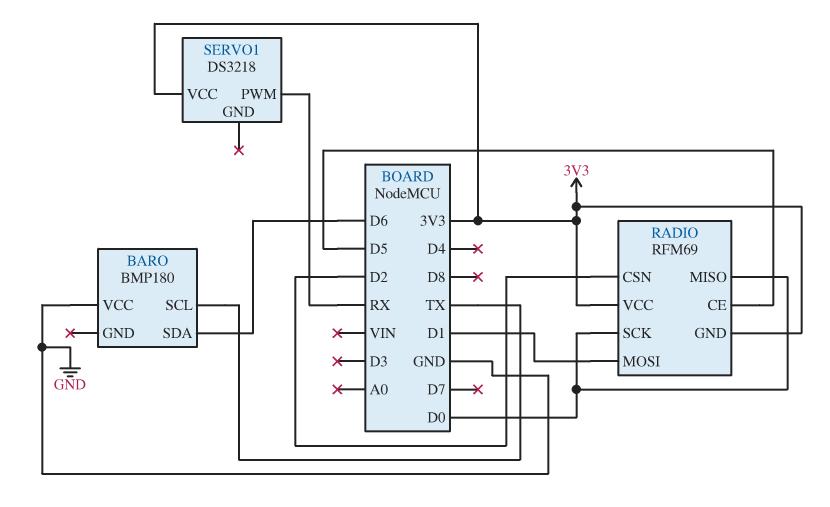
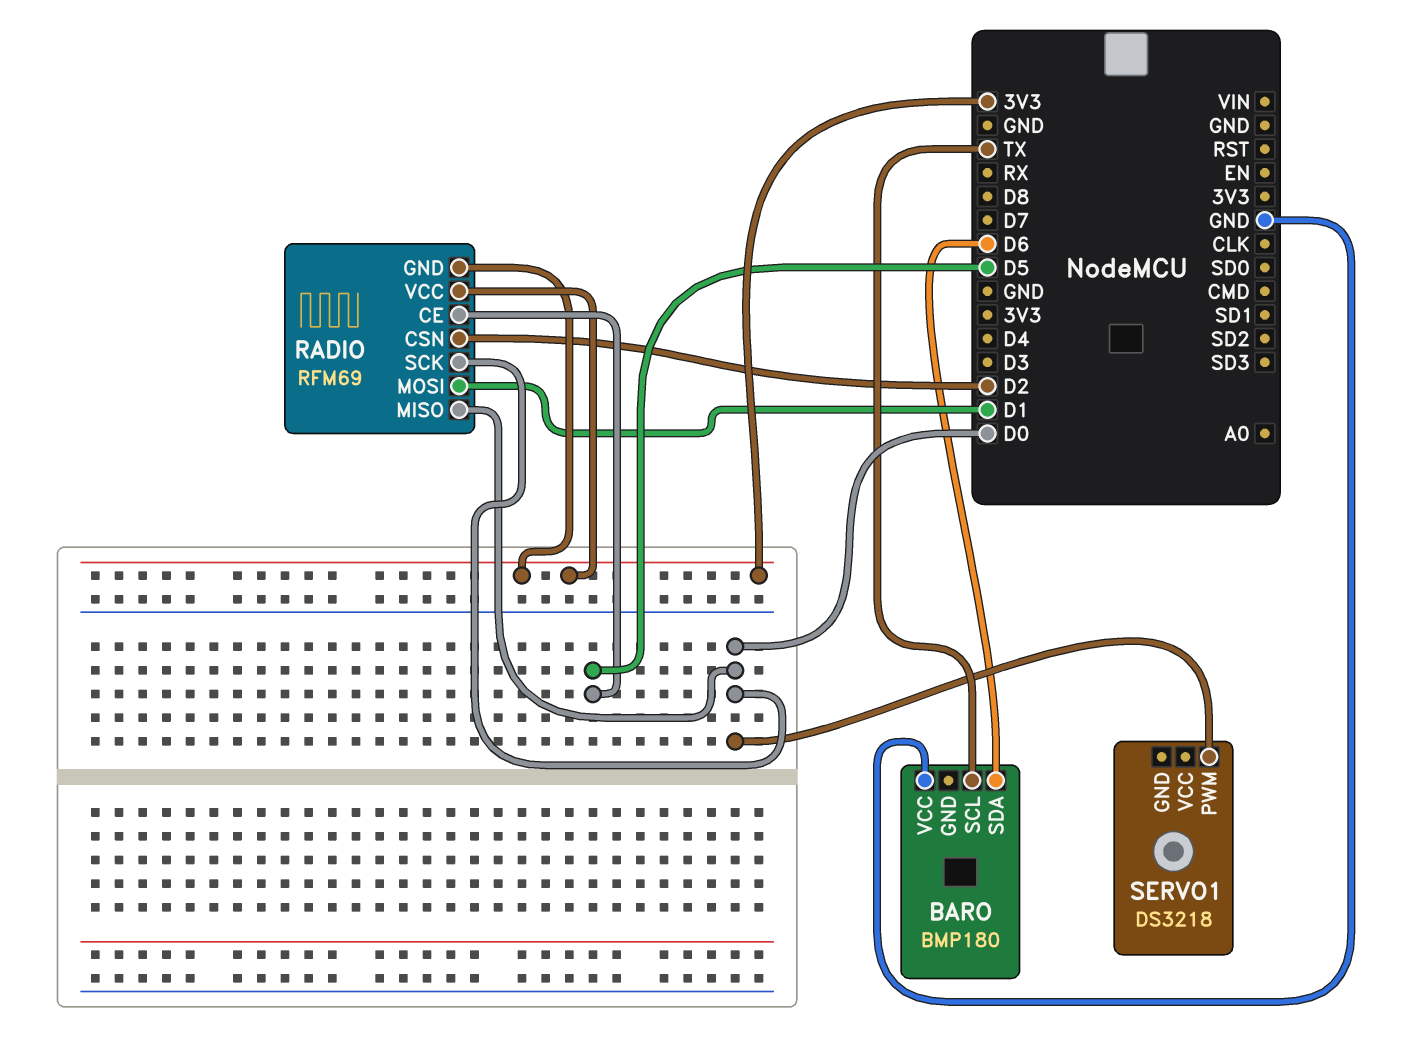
SERVO1 pin PWM: RX -> D0
SERVO1 pin VCC: 3V3 -> none

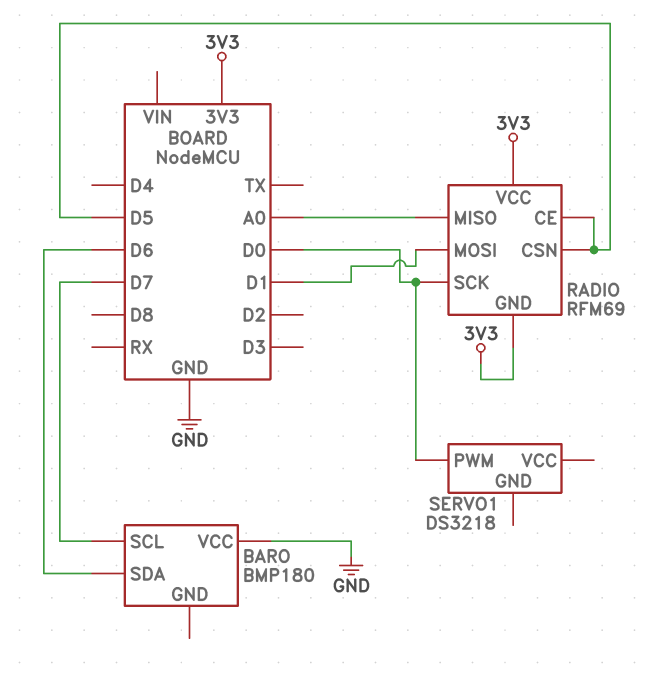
BARO pin SCL: TX -> D7
RADIO pin CSN: D2 -> D5
RADIO pin MISO: D0 -> A0

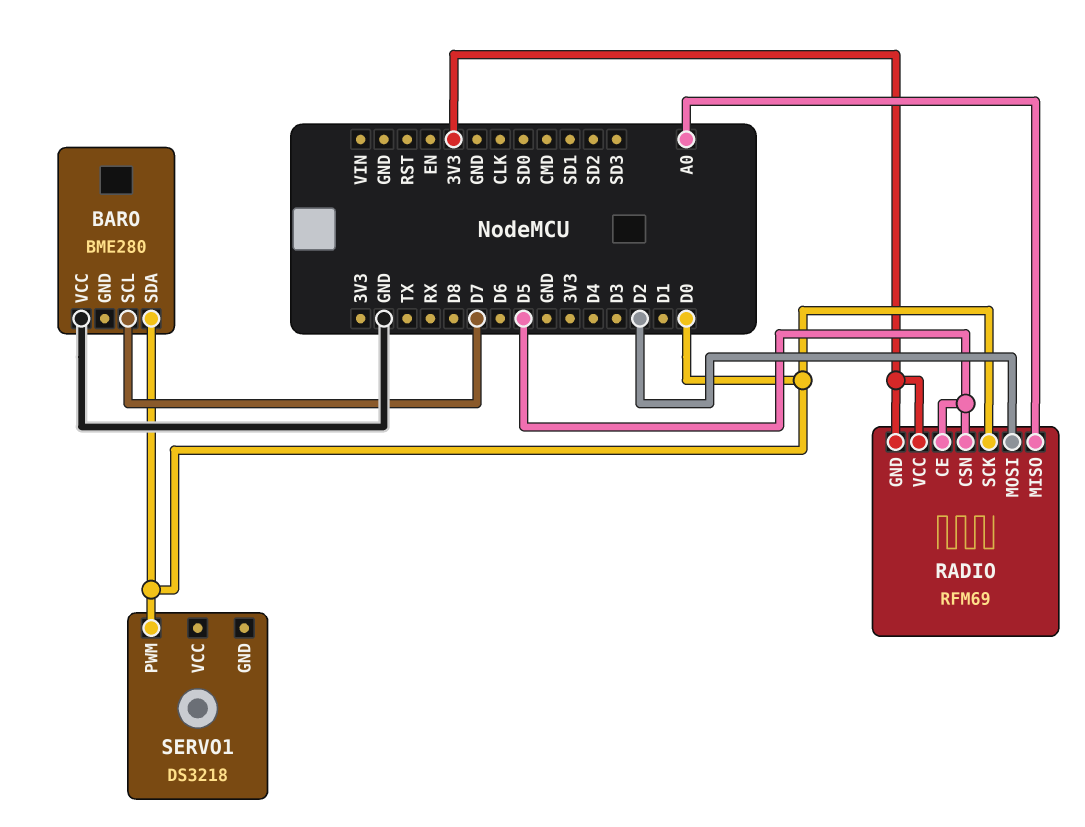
BARO: BMP180 -> BME280
BARO pin SDA: D6 -> D0
RADIO pin MOSI: D1 -> D2

